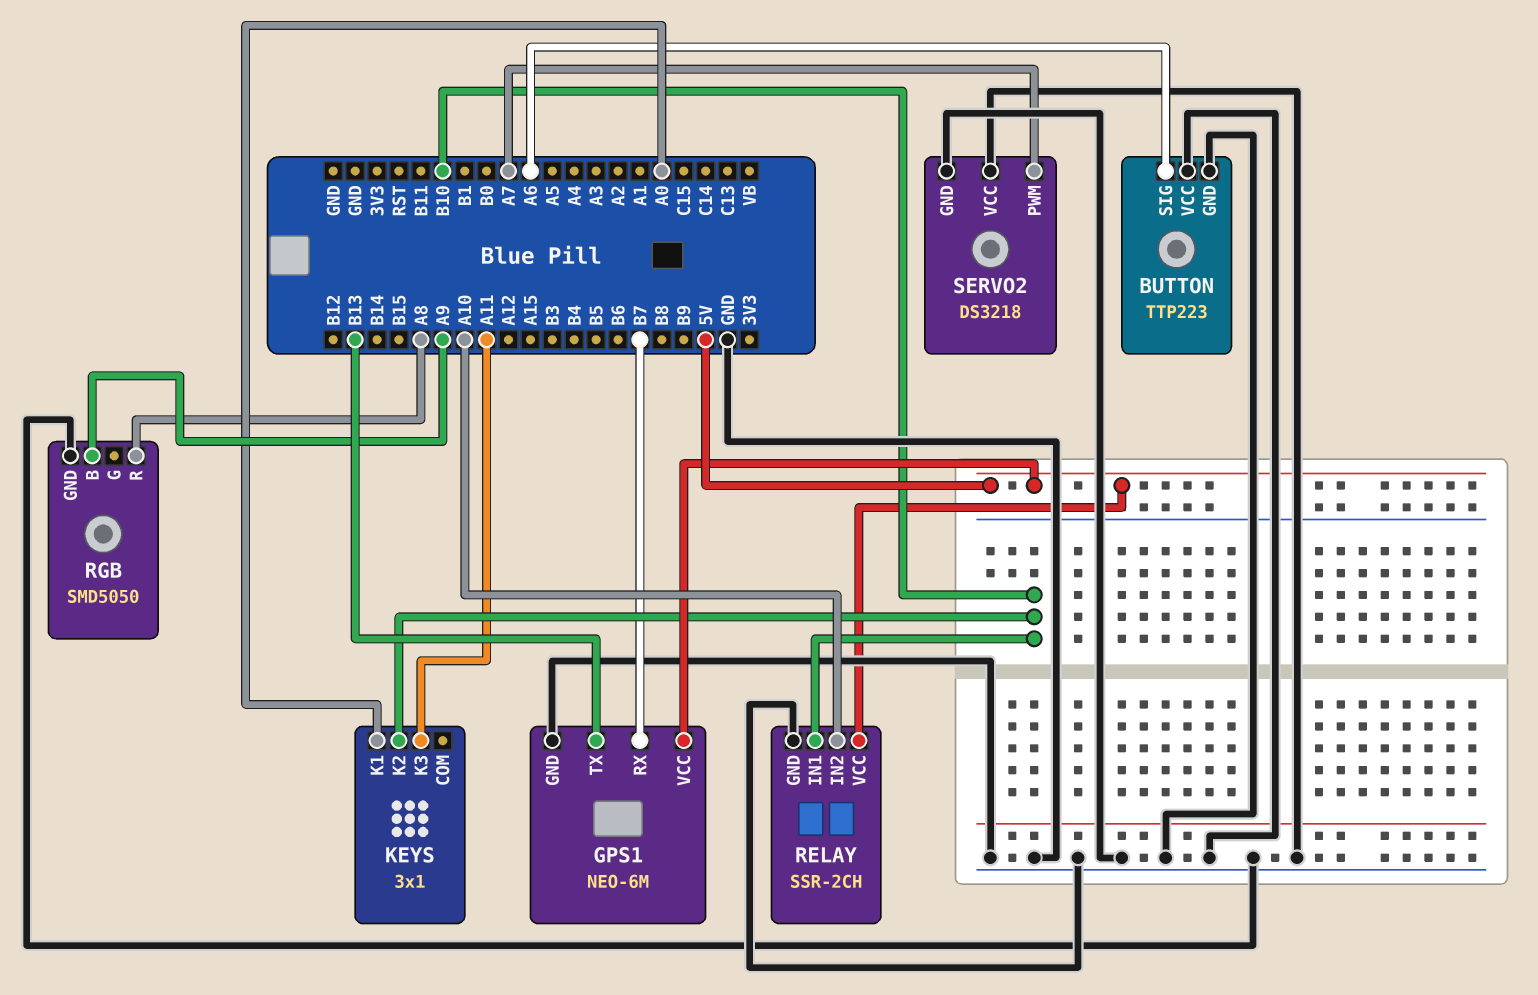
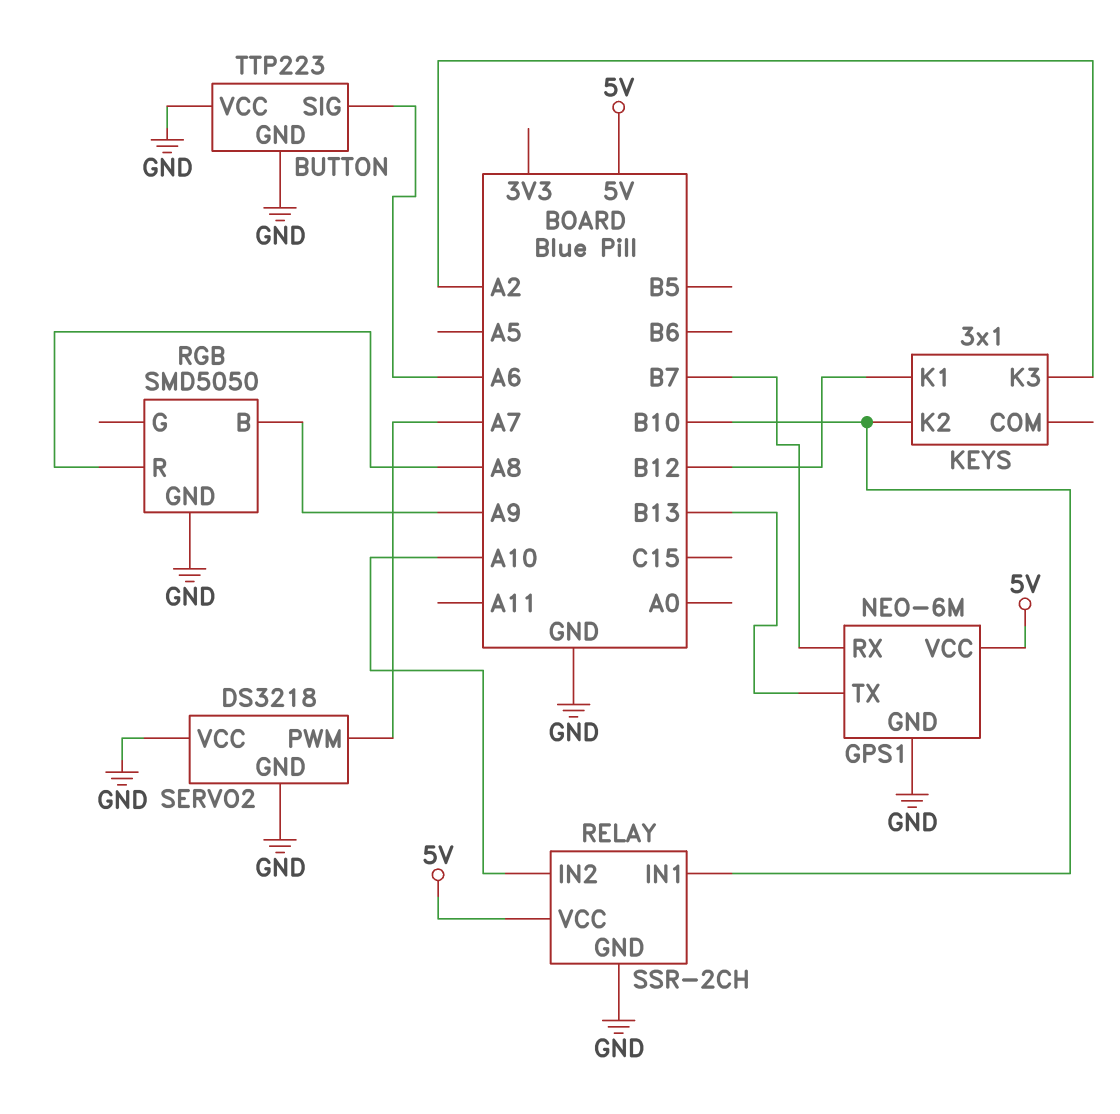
KEYS pin K1: A0 -> B12
KEYS pin K3: A11 -> A2

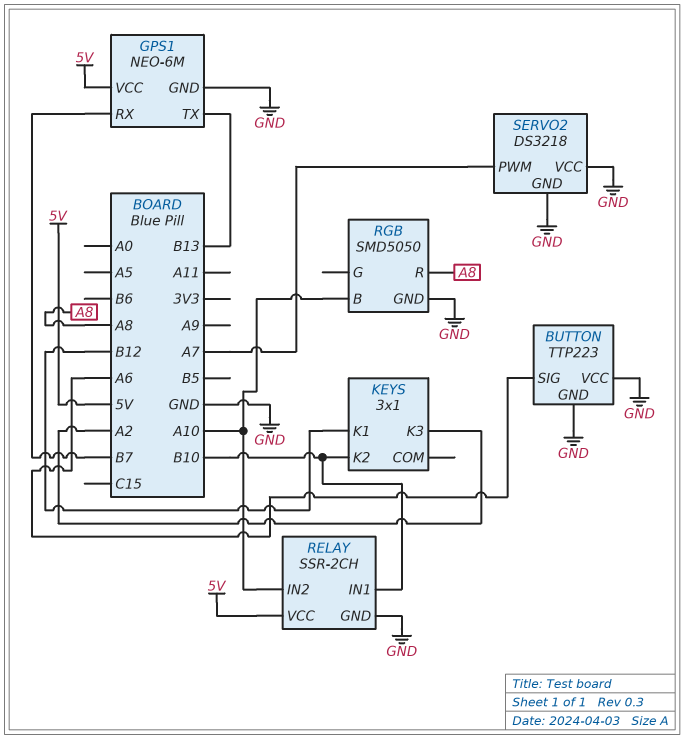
RGB pin B: A9 -> A10

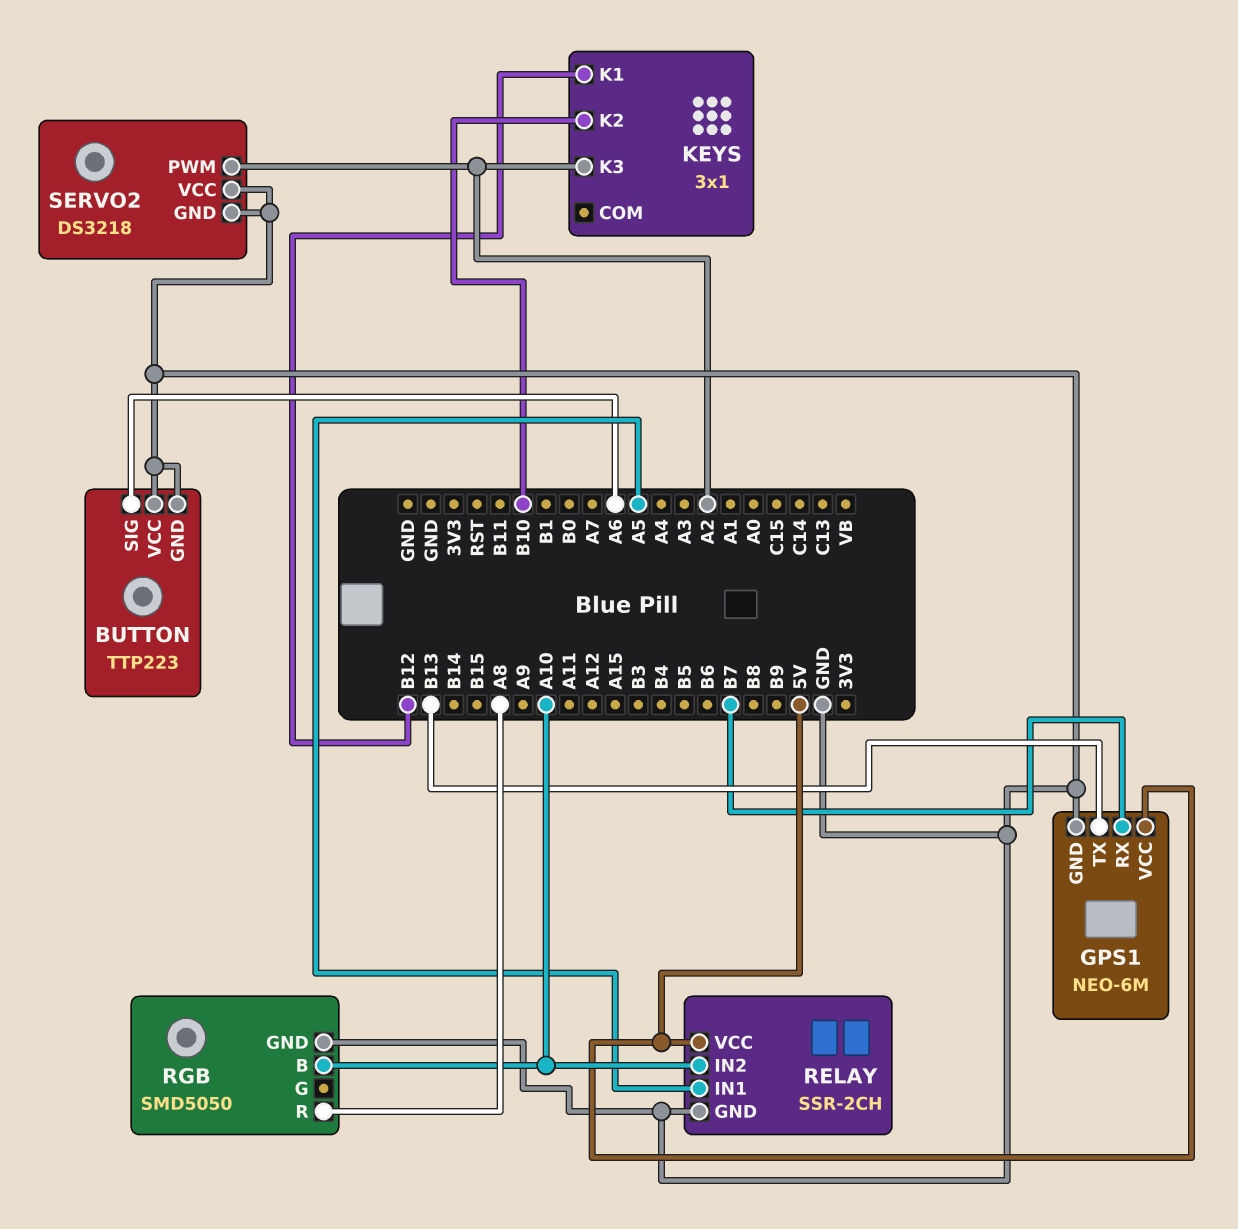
RELAY pin IN1: B10 -> A5
SERVO2 pin PWM: A7 -> A2

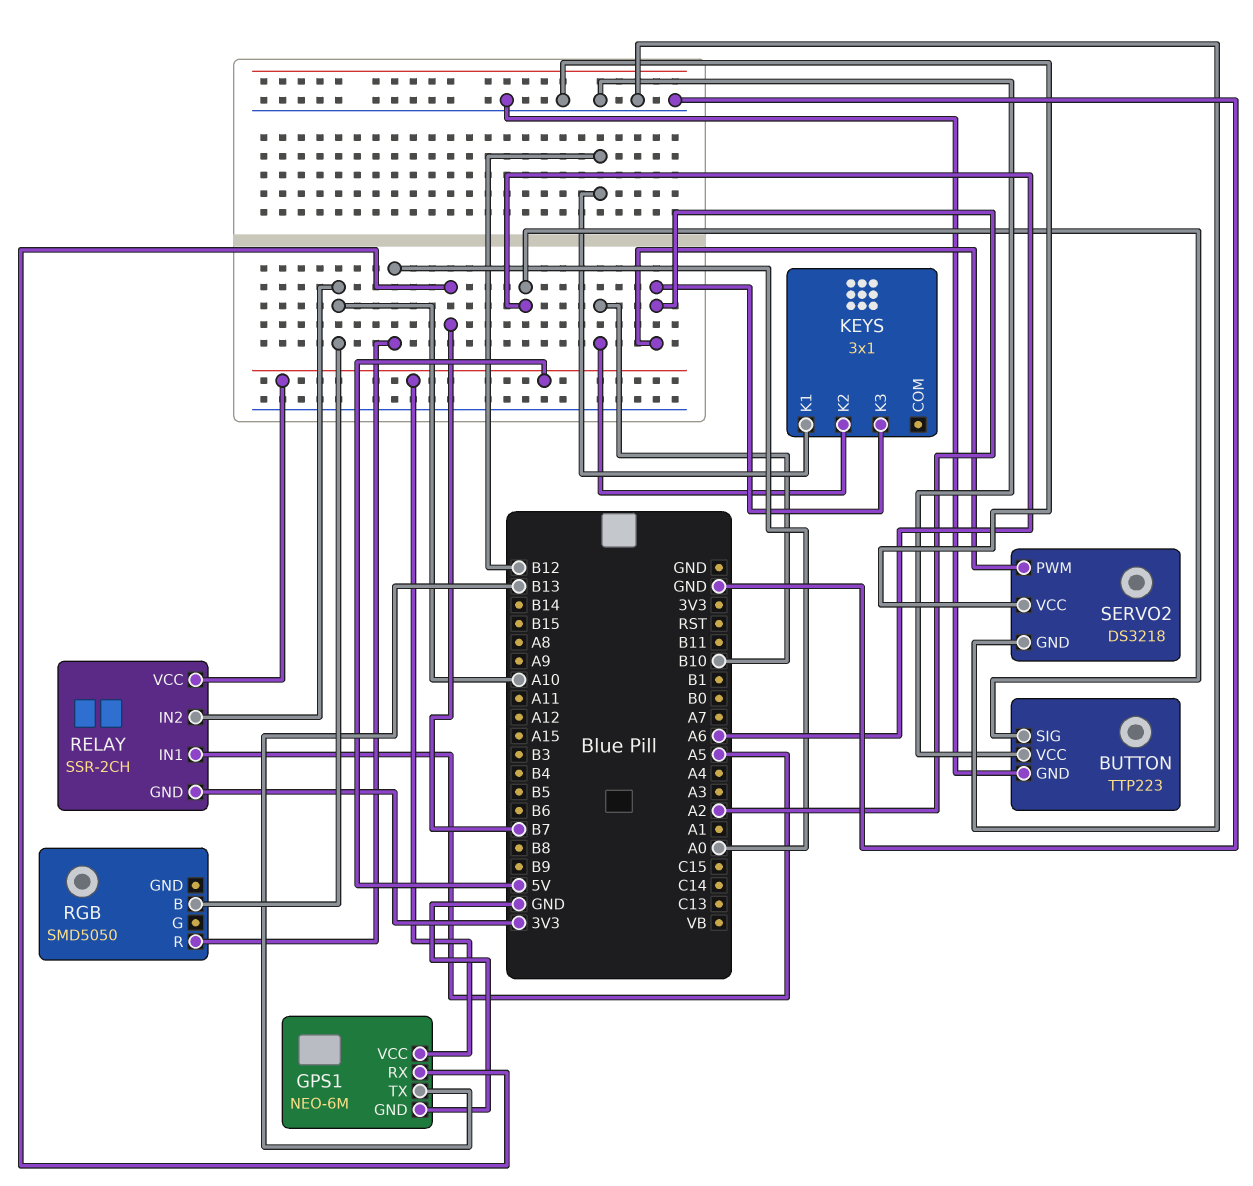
RELAY pin GND: GND -> 3V3
RGB pin GND: GND -> none
RGB pin R: A8 -> A0

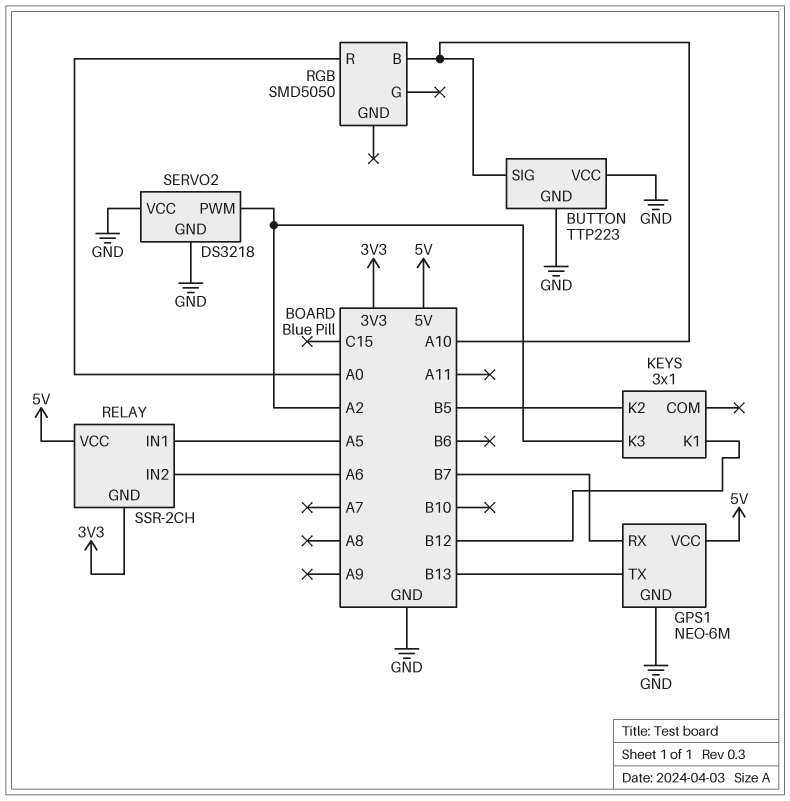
BUTTON pin SIG: A6 -> A10
KEYS pin K2: B10 -> B5
RELAY pin IN2: A10 -> A6

